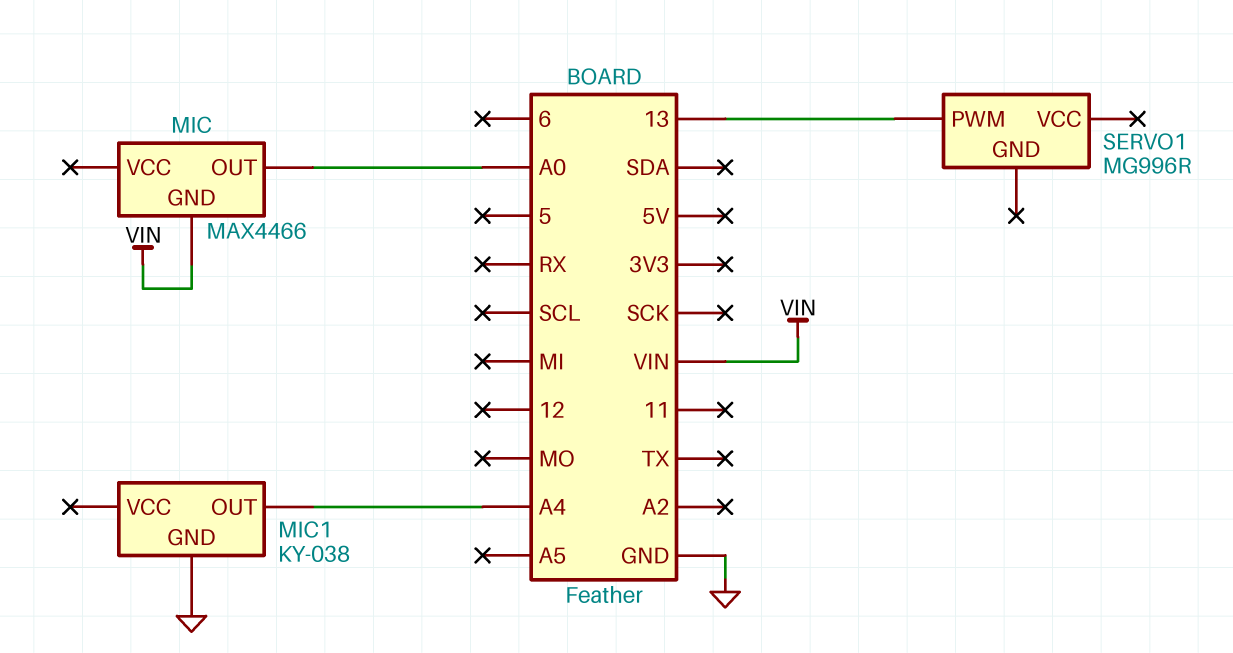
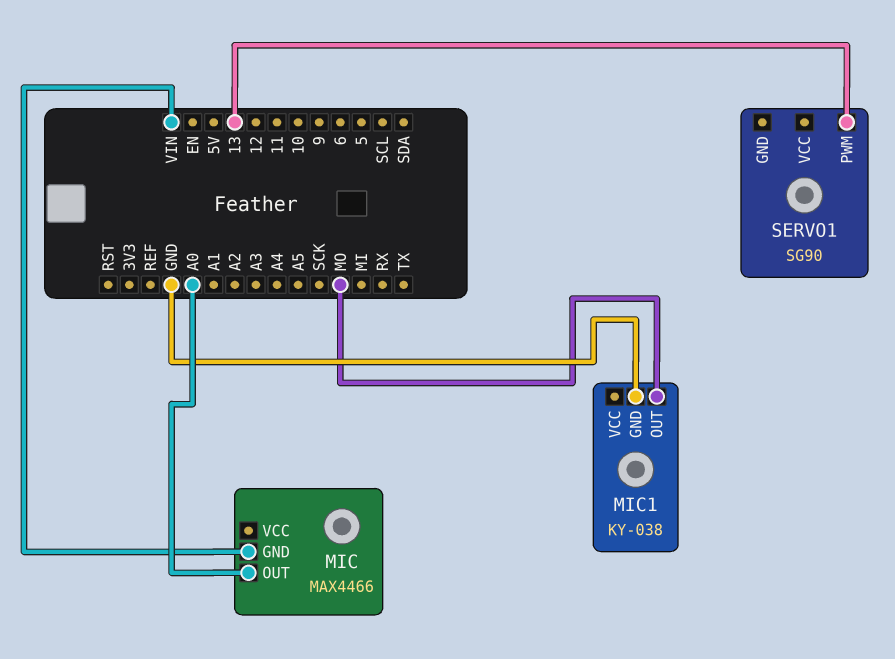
MIC1 pin OUT: A4 -> MO
SERVO1: MG996R -> SG90

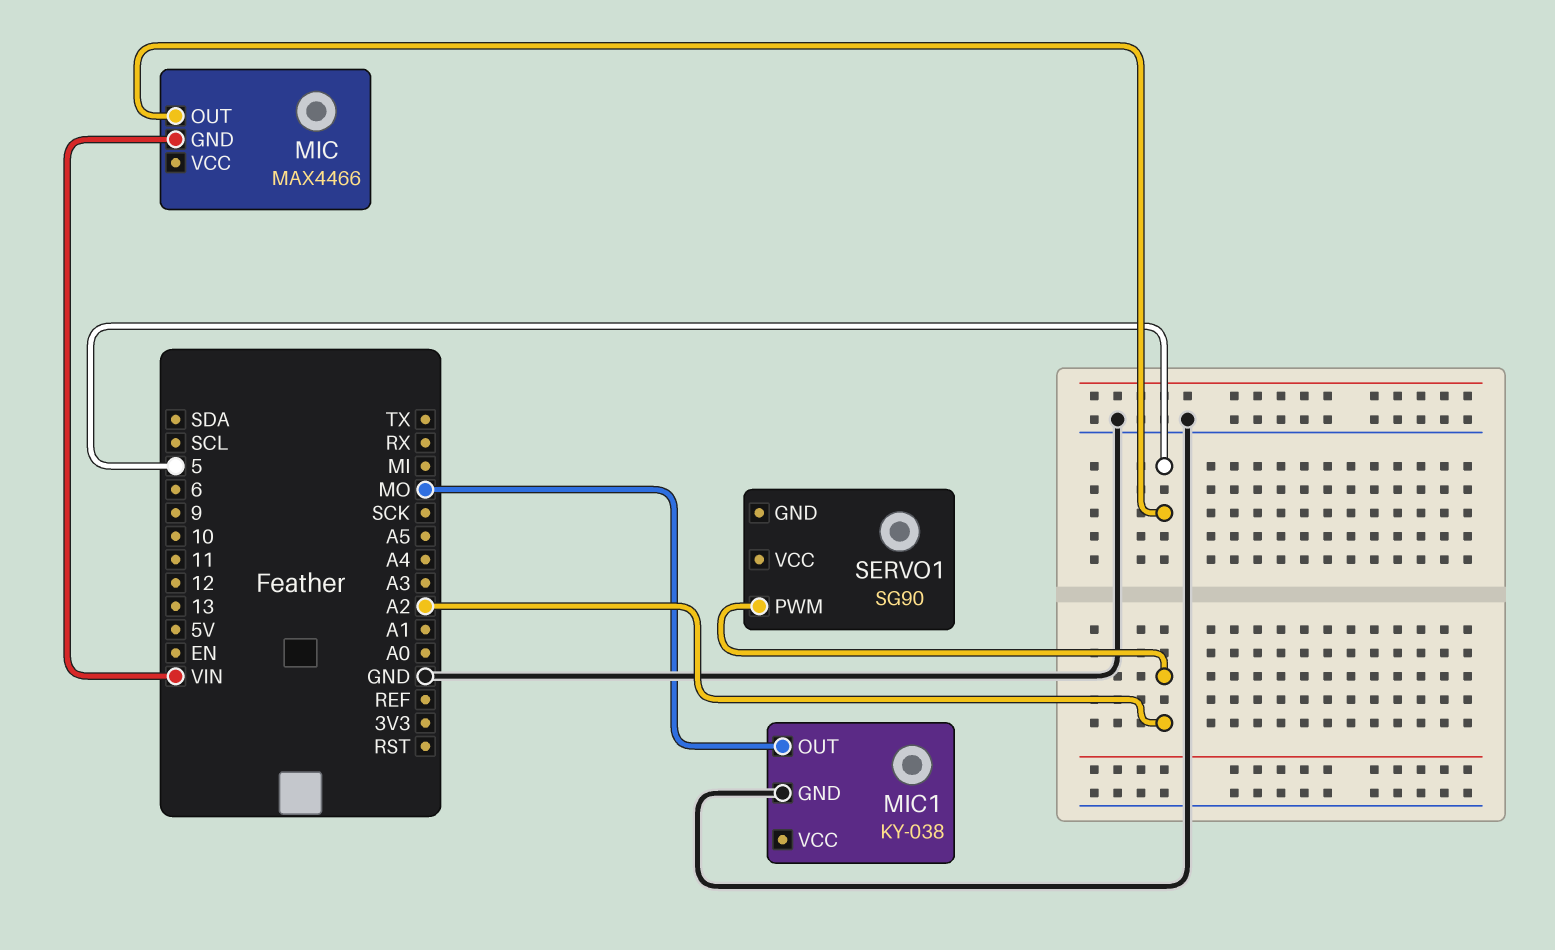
MIC pin OUT: A0 -> 5
SERVO1 pin PWM: 13 -> A2

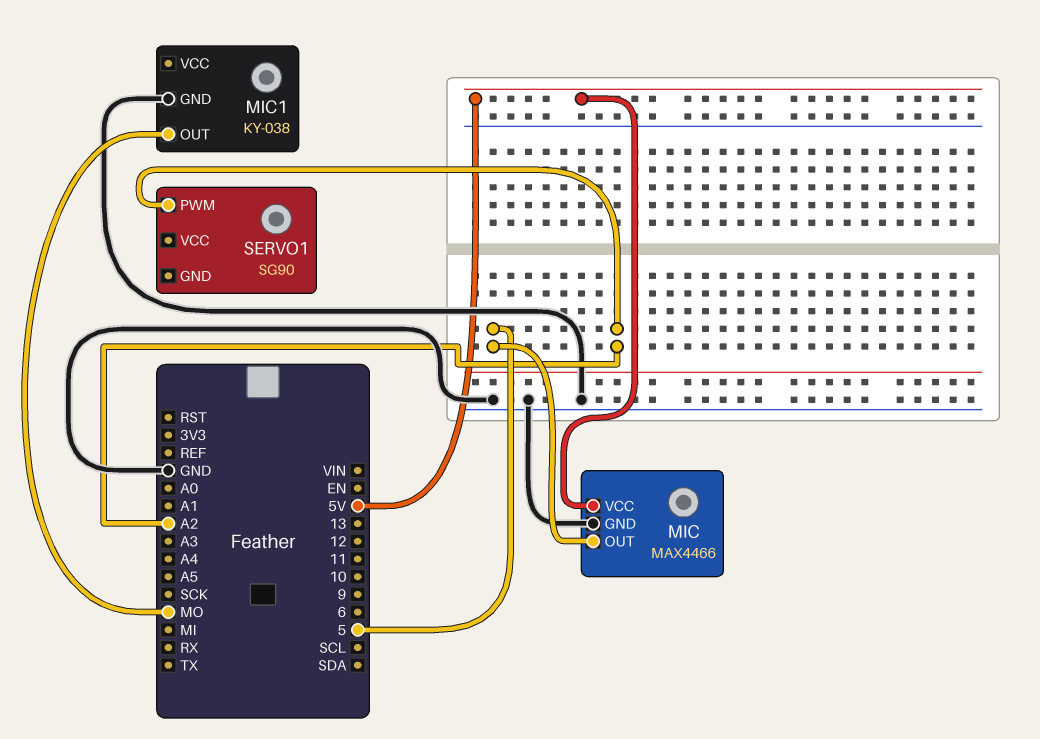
MIC pin GND: VIN -> GND
MIC pin VCC: none -> 5V

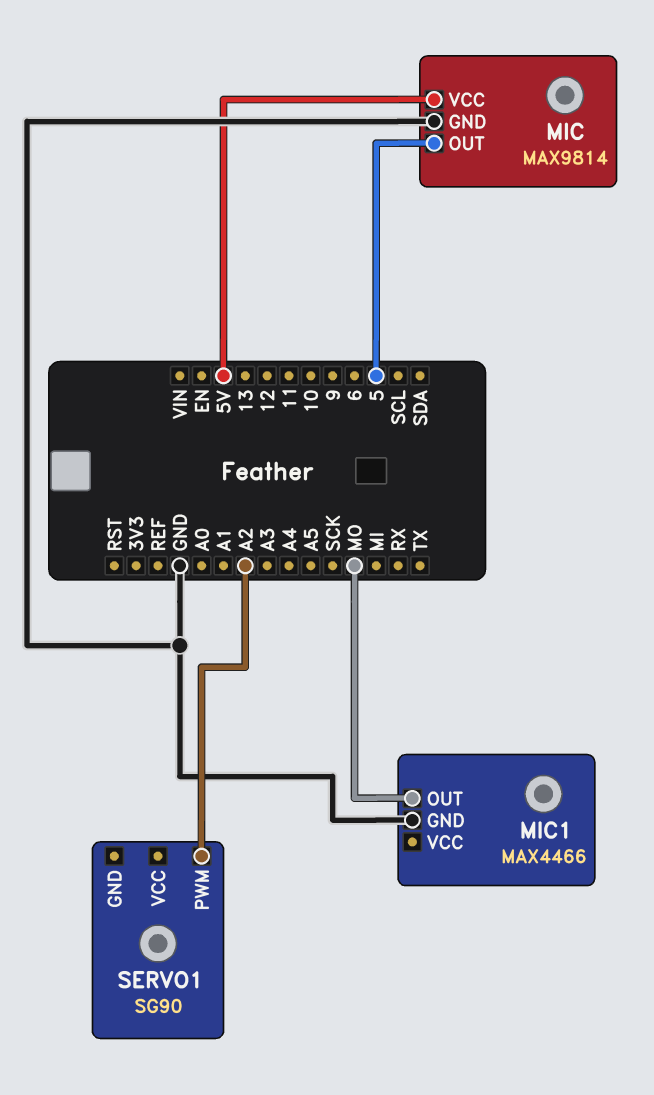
MIC: MAX4466 -> MAX9814
MIC1: KY-038 -> MAX4466

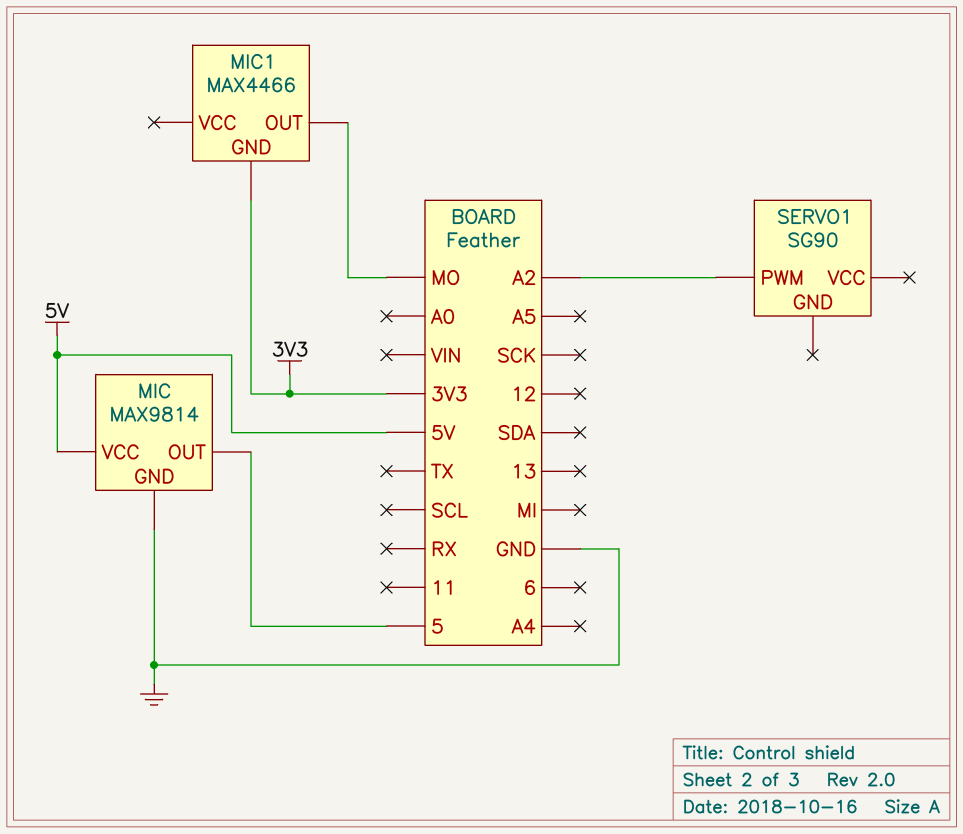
MIC1 pin GND: GND -> 3V3

